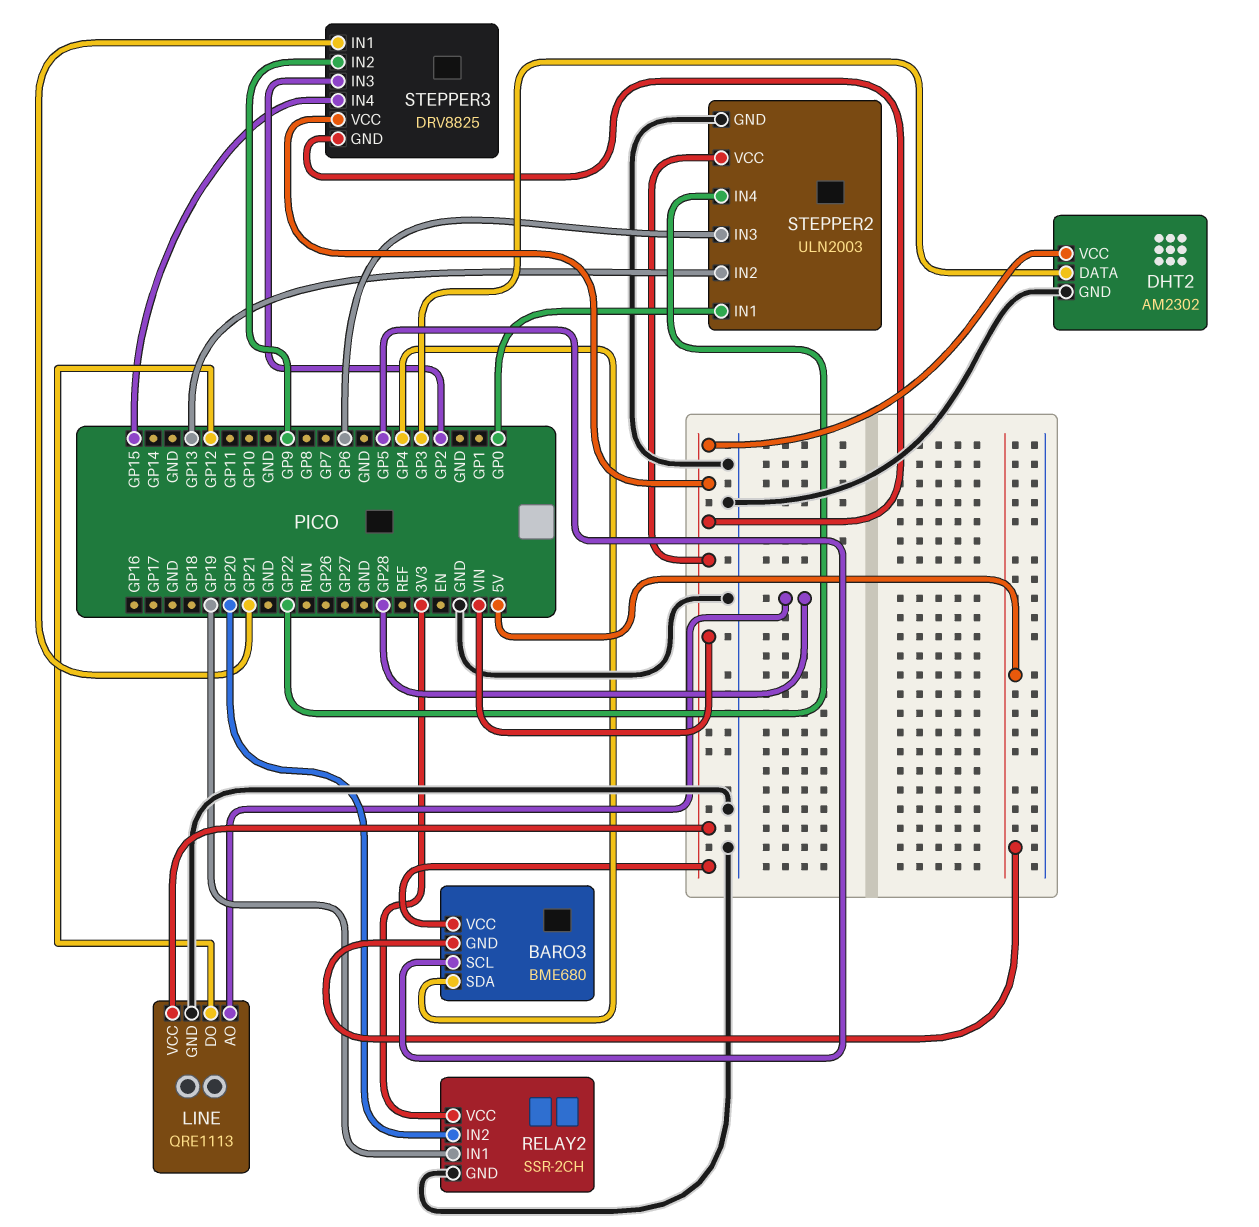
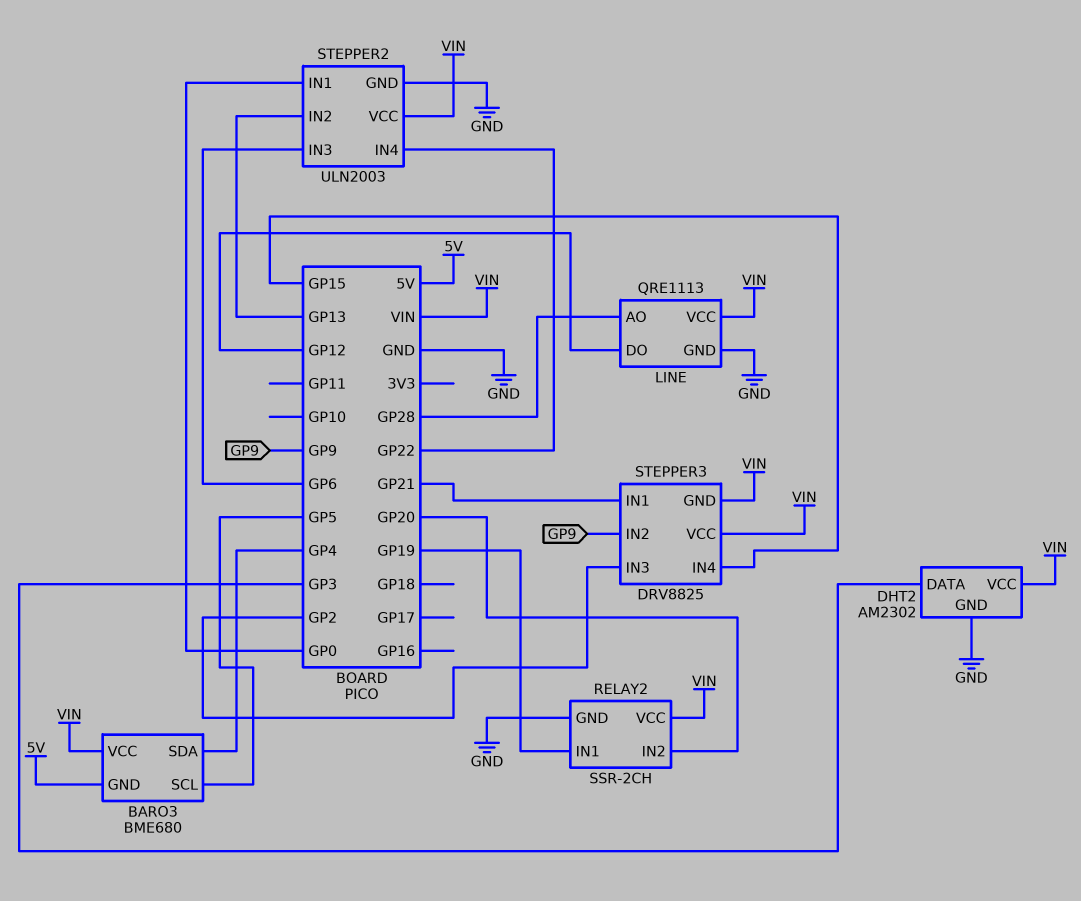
RELAY2 pin VCC: 3V3 -> VIN

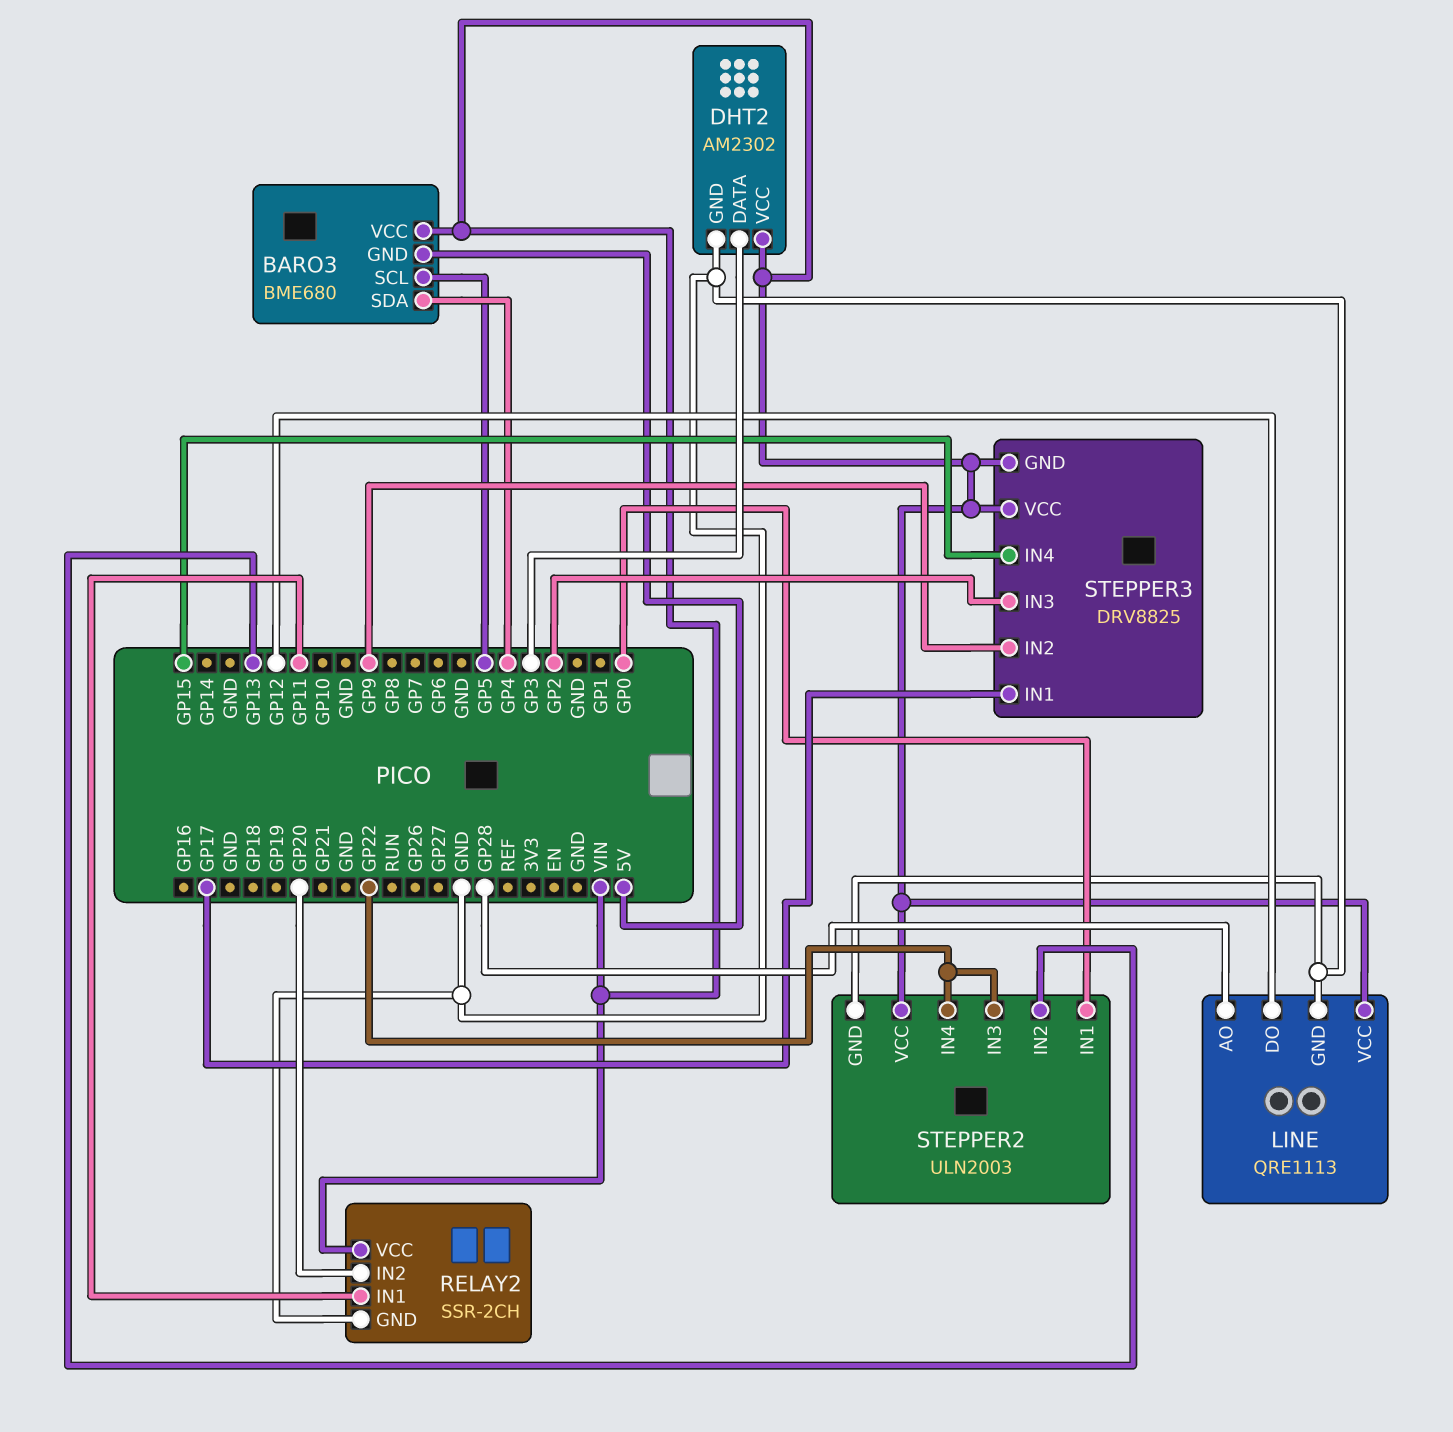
RELAY2 pin IN1: GP19 -> GP11
STEPPER2 pin IN3: GP6 -> GP22
STEPPER3 pin IN1: GP21 -> GP17

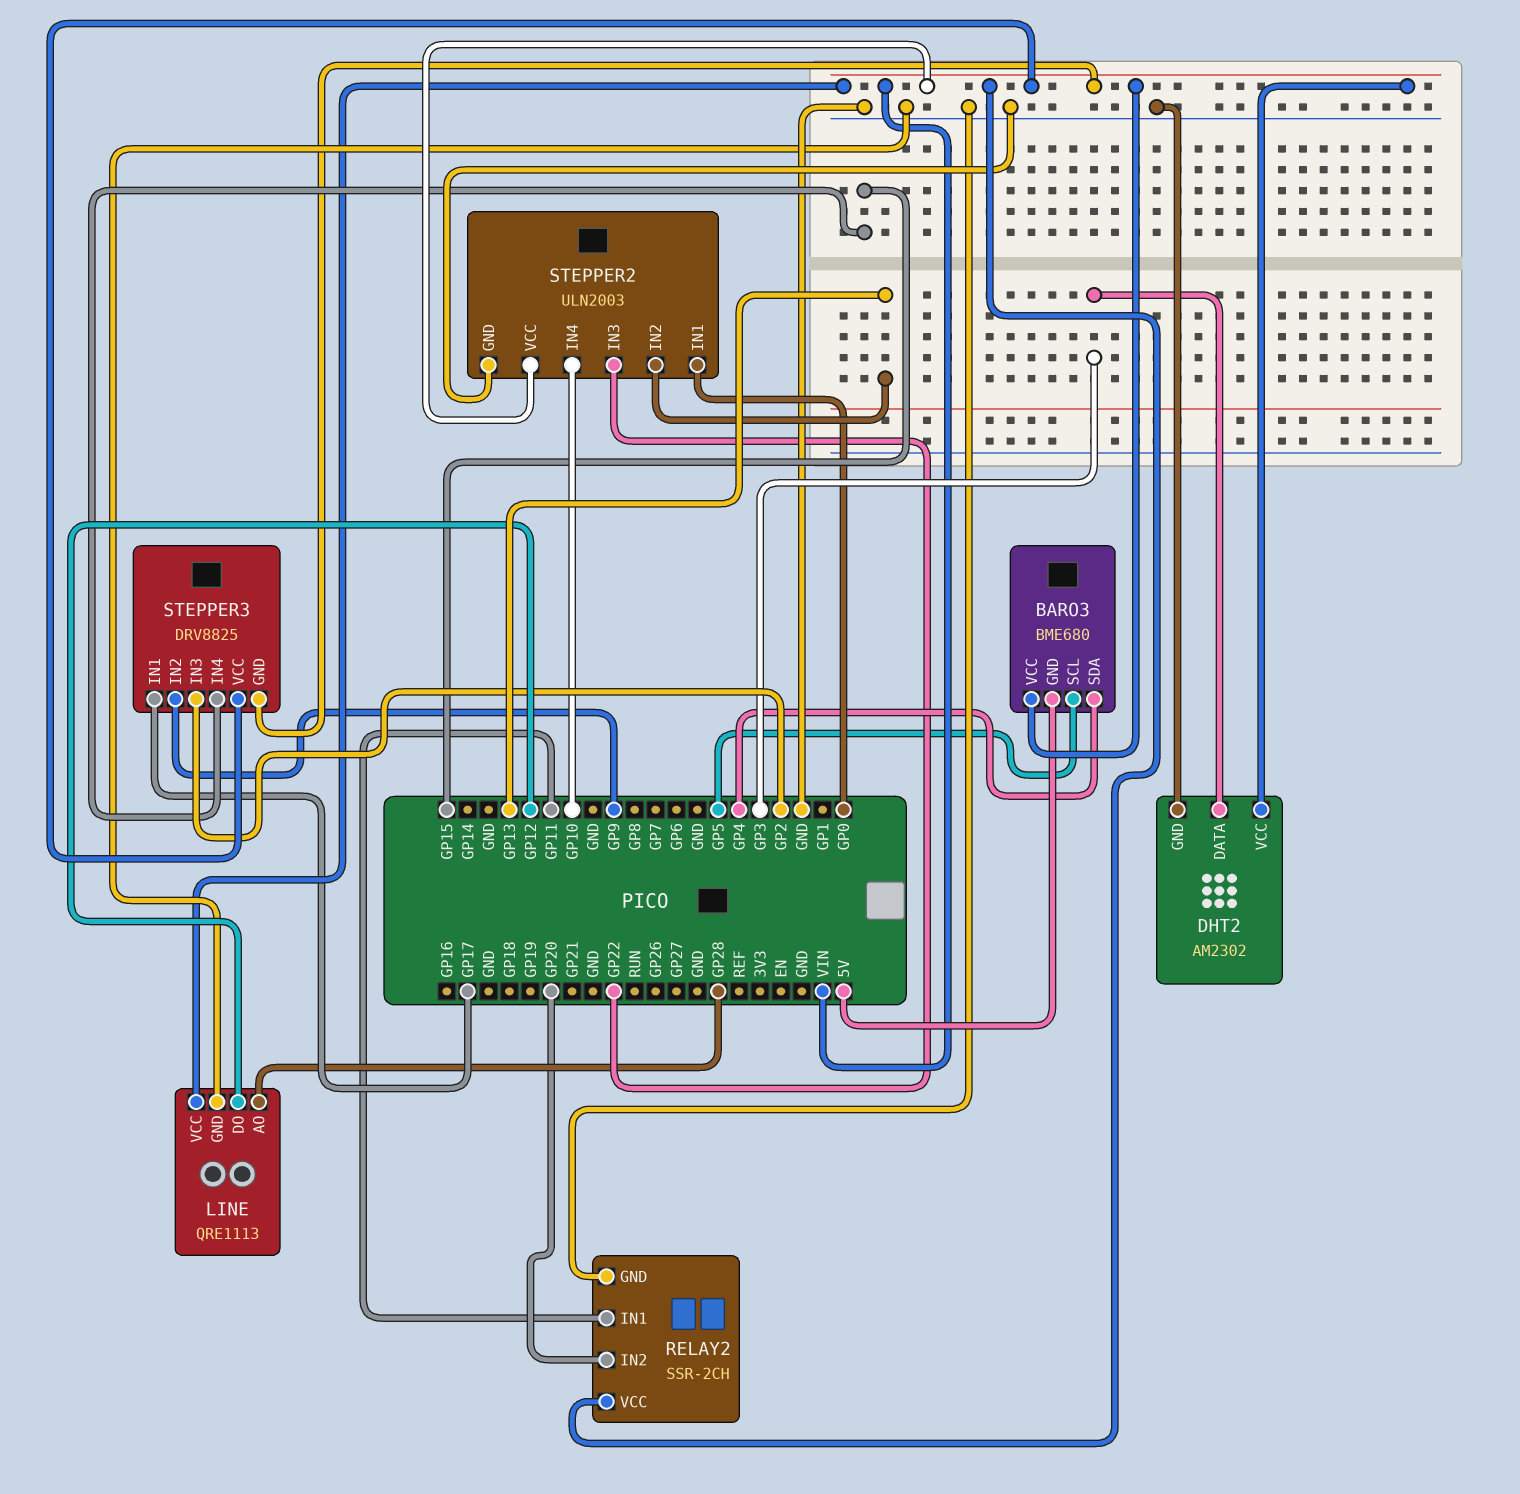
STEPPER2 pin IN4: GP22 -> GP10

